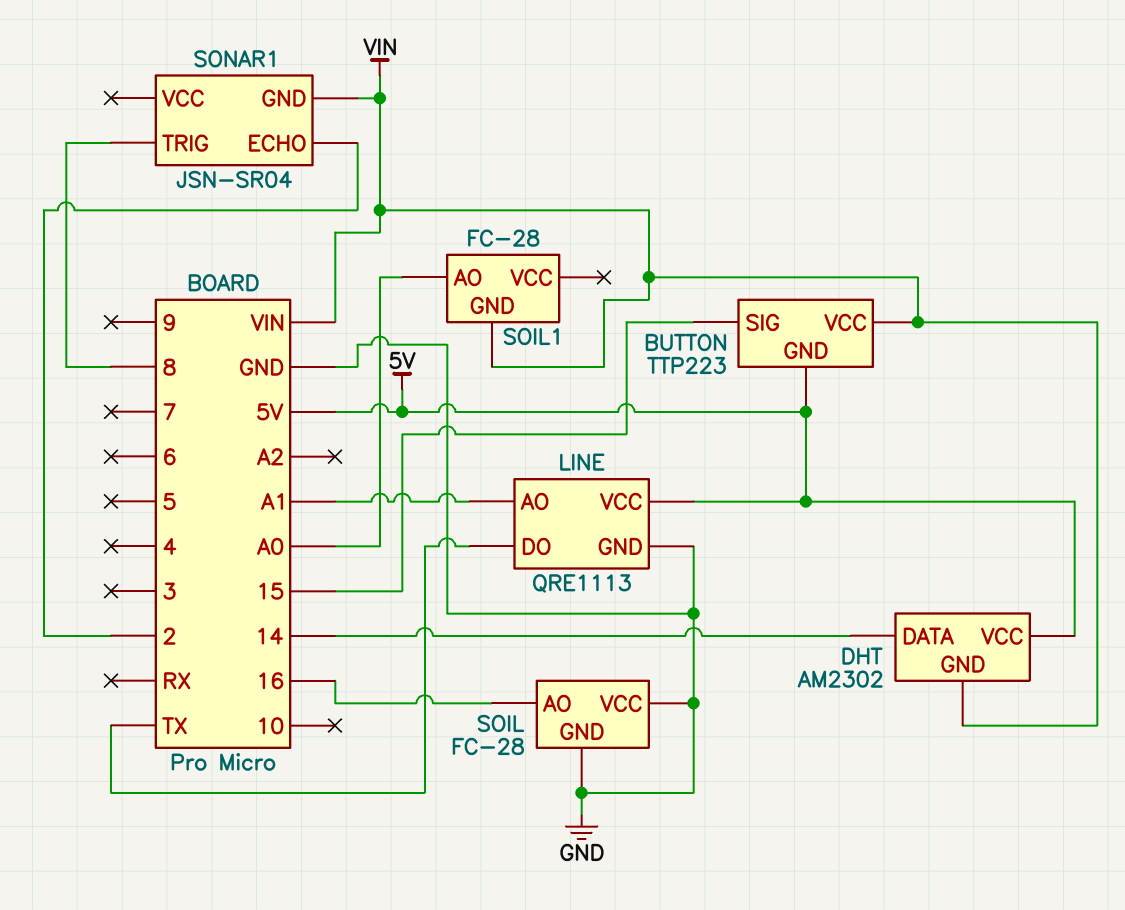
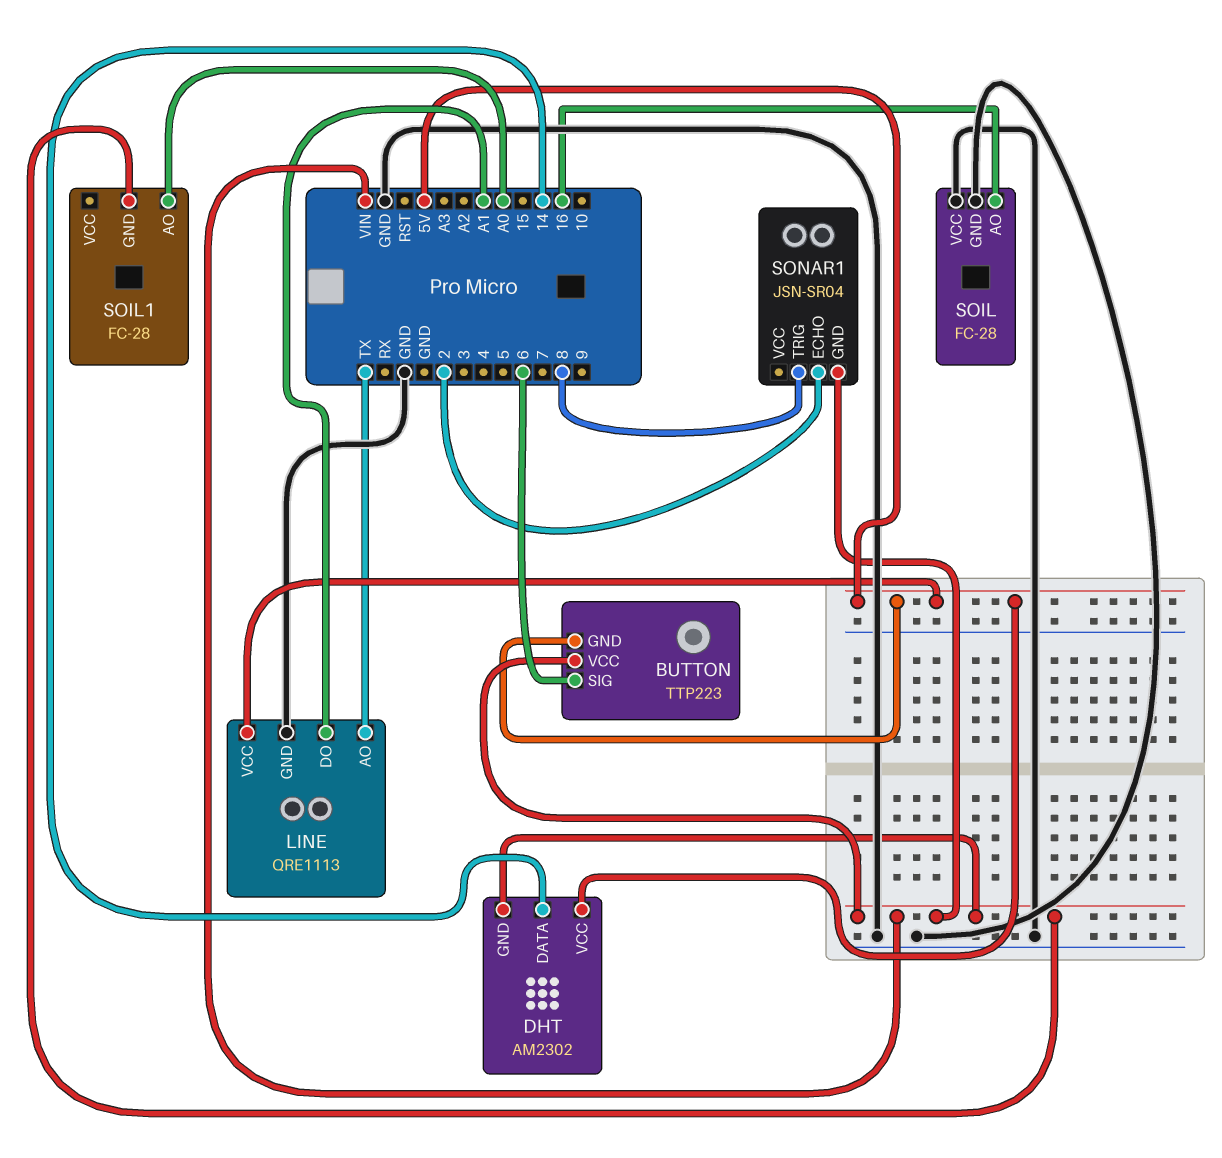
BUTTON pin SIG: 15 -> 6
LINE pin AO: A1 -> TX
LINE pin DO: TX -> A1

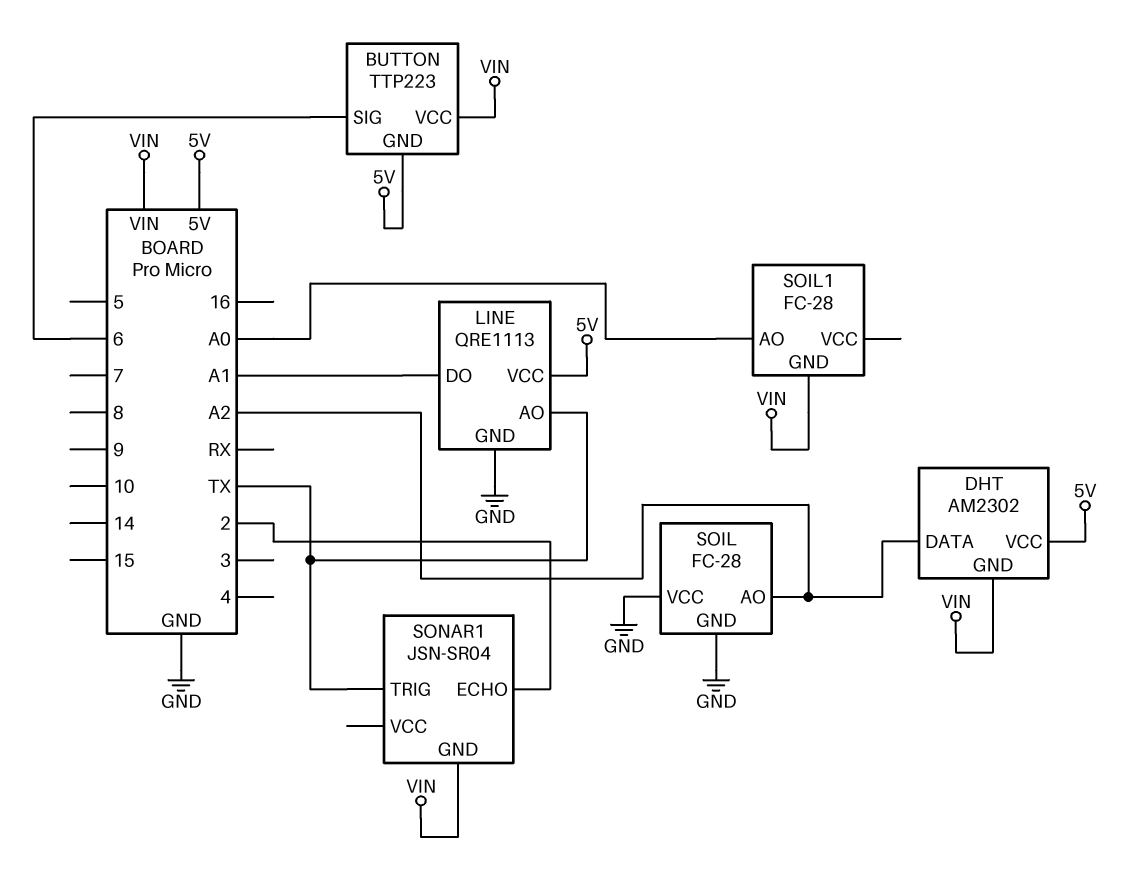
DHT pin DATA: 14 -> A2
SOIL pin AO: 16 -> A2
SONAR1 pin TRIG: 8 -> TX

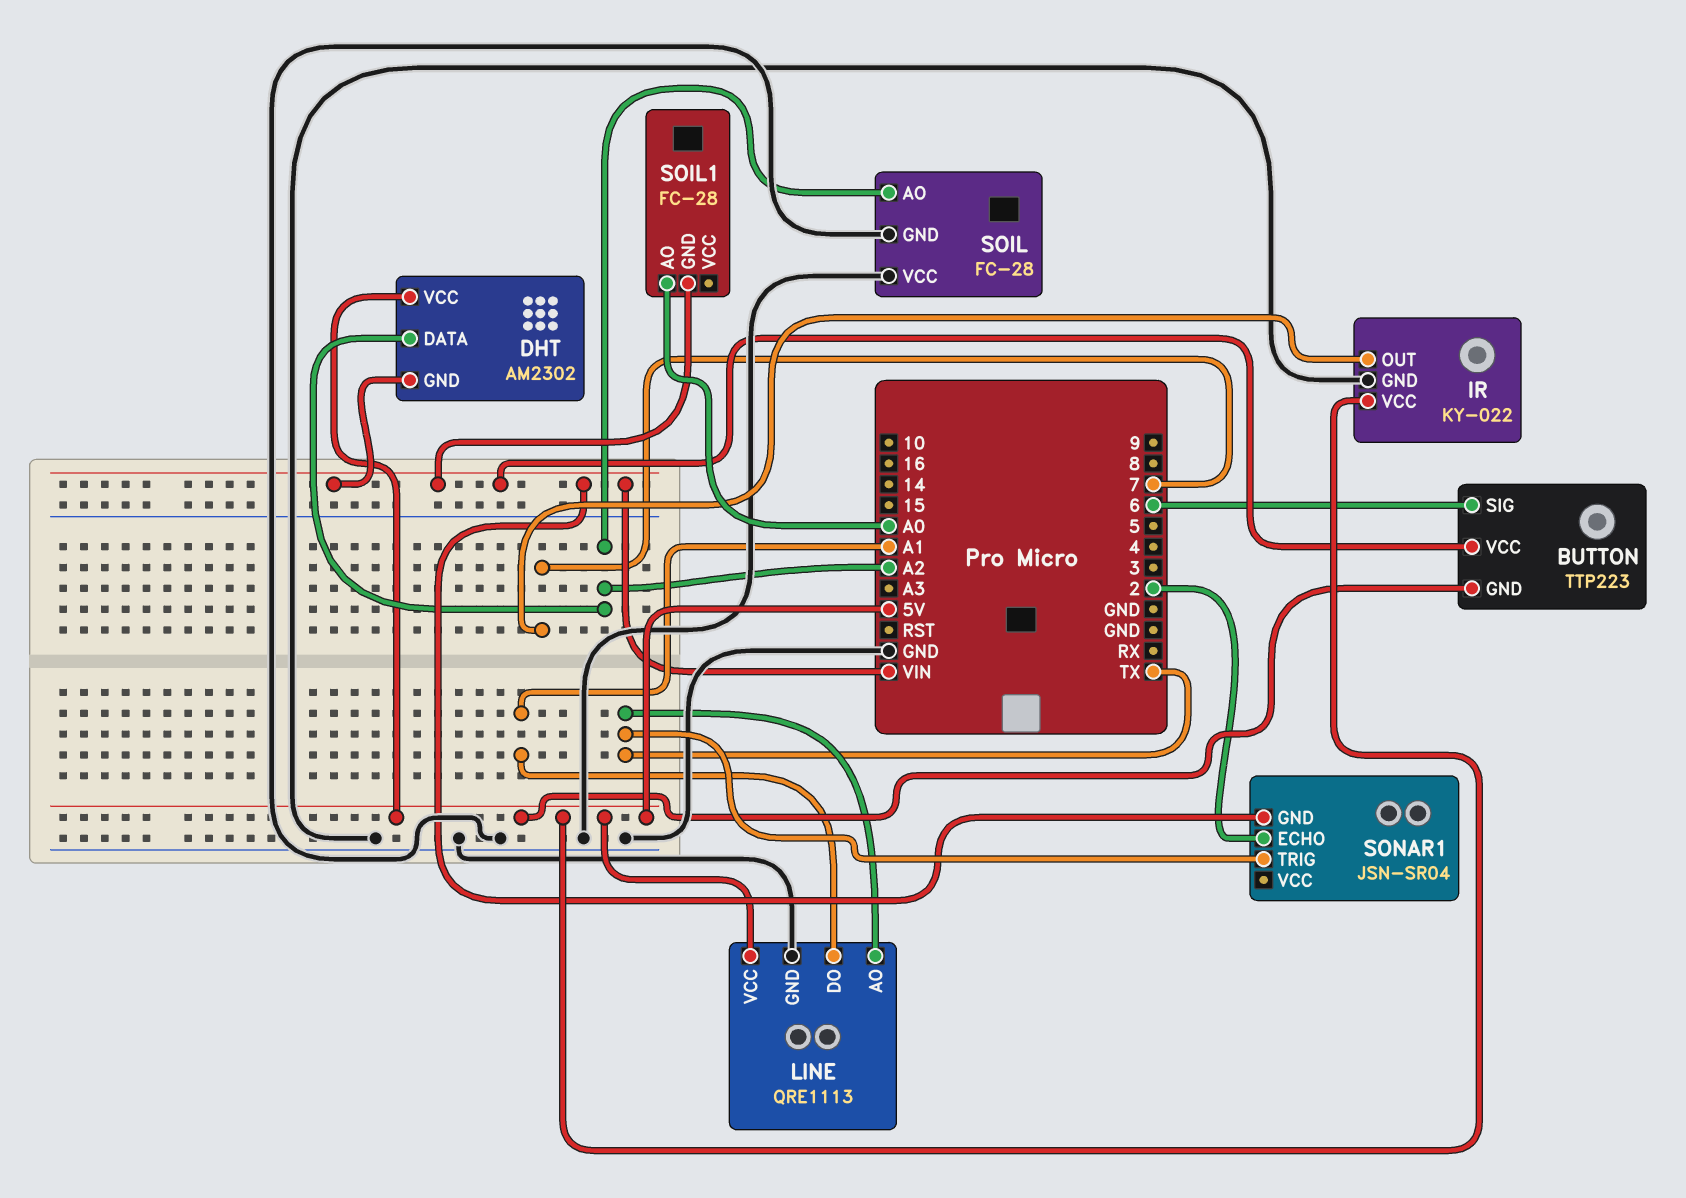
IR: none -> KY-022
IR pin GND: none -> GND
IR pin OUT: none -> 7
IR pin VCC: none -> 5V

